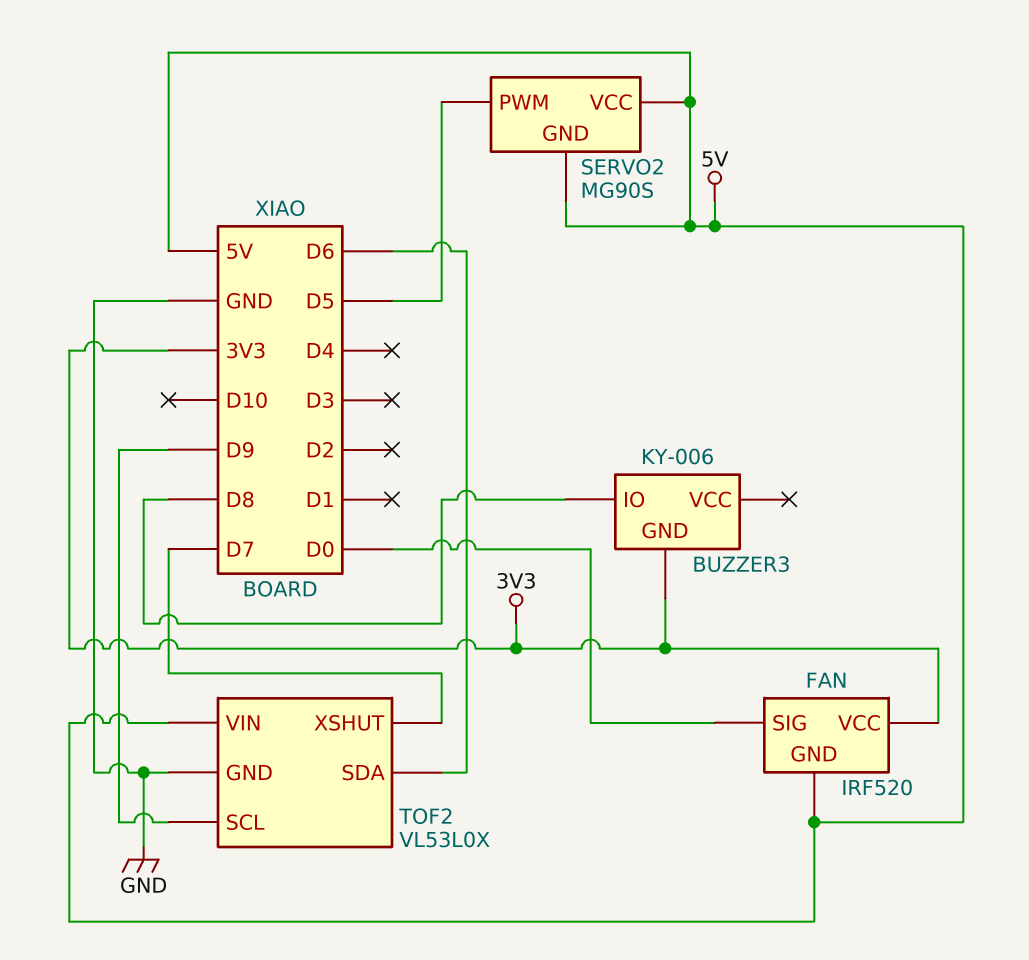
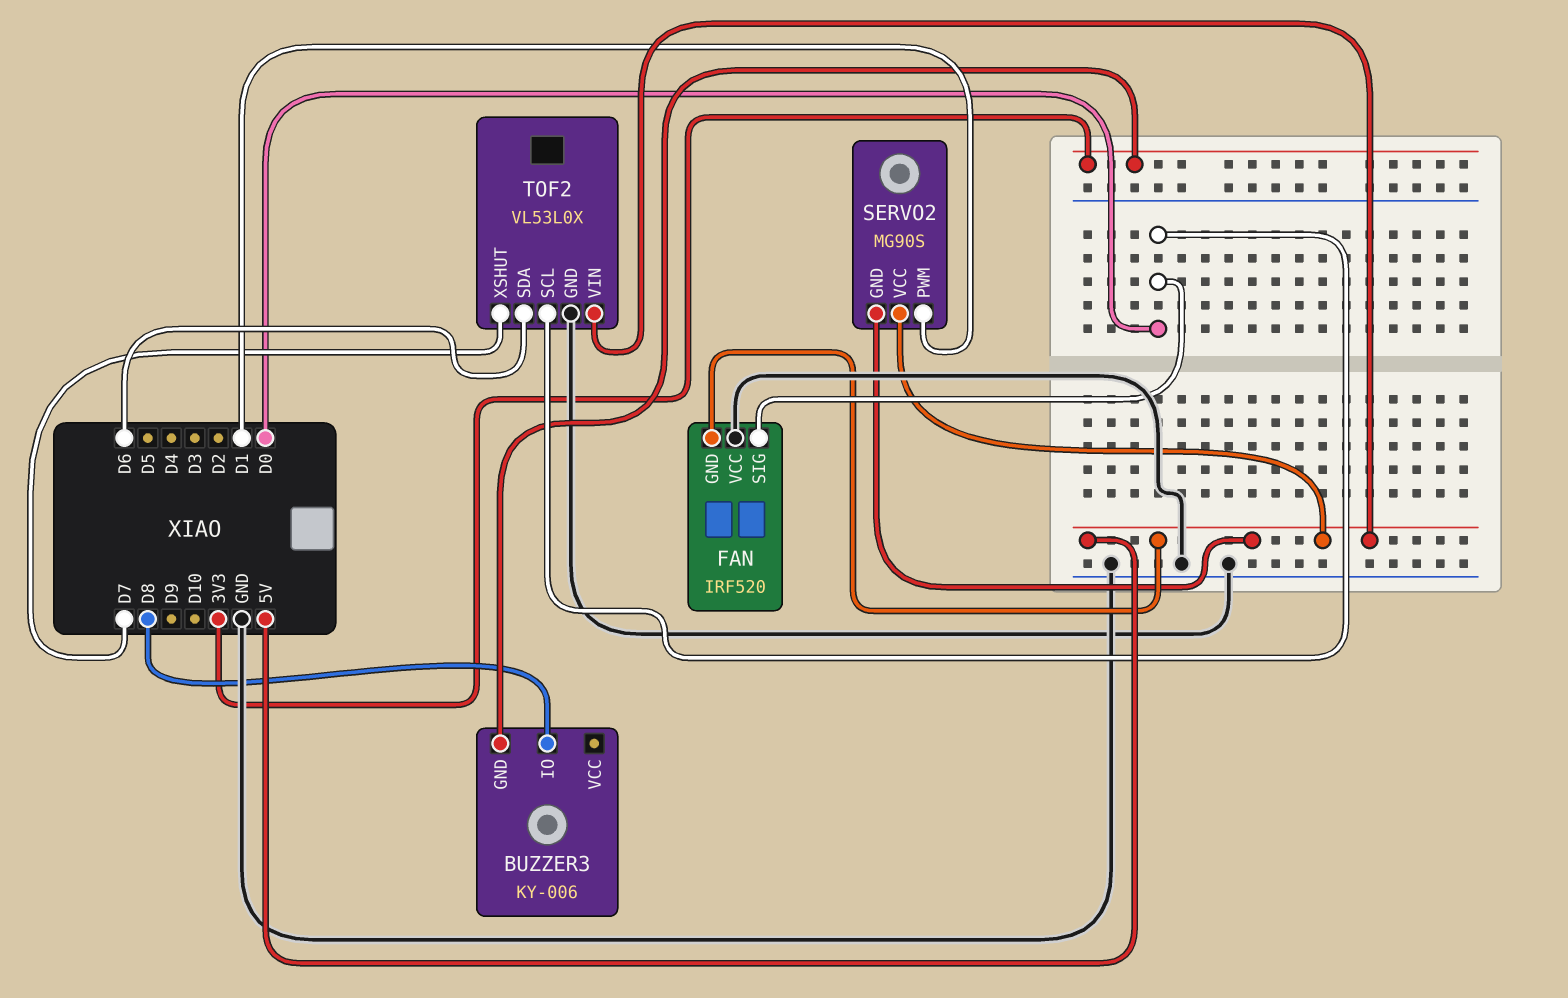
FAN pin VCC: 3V3 -> GND
SERVO2 pin PWM: D5 -> D1
TOF2 pin SCL: D9 -> D0

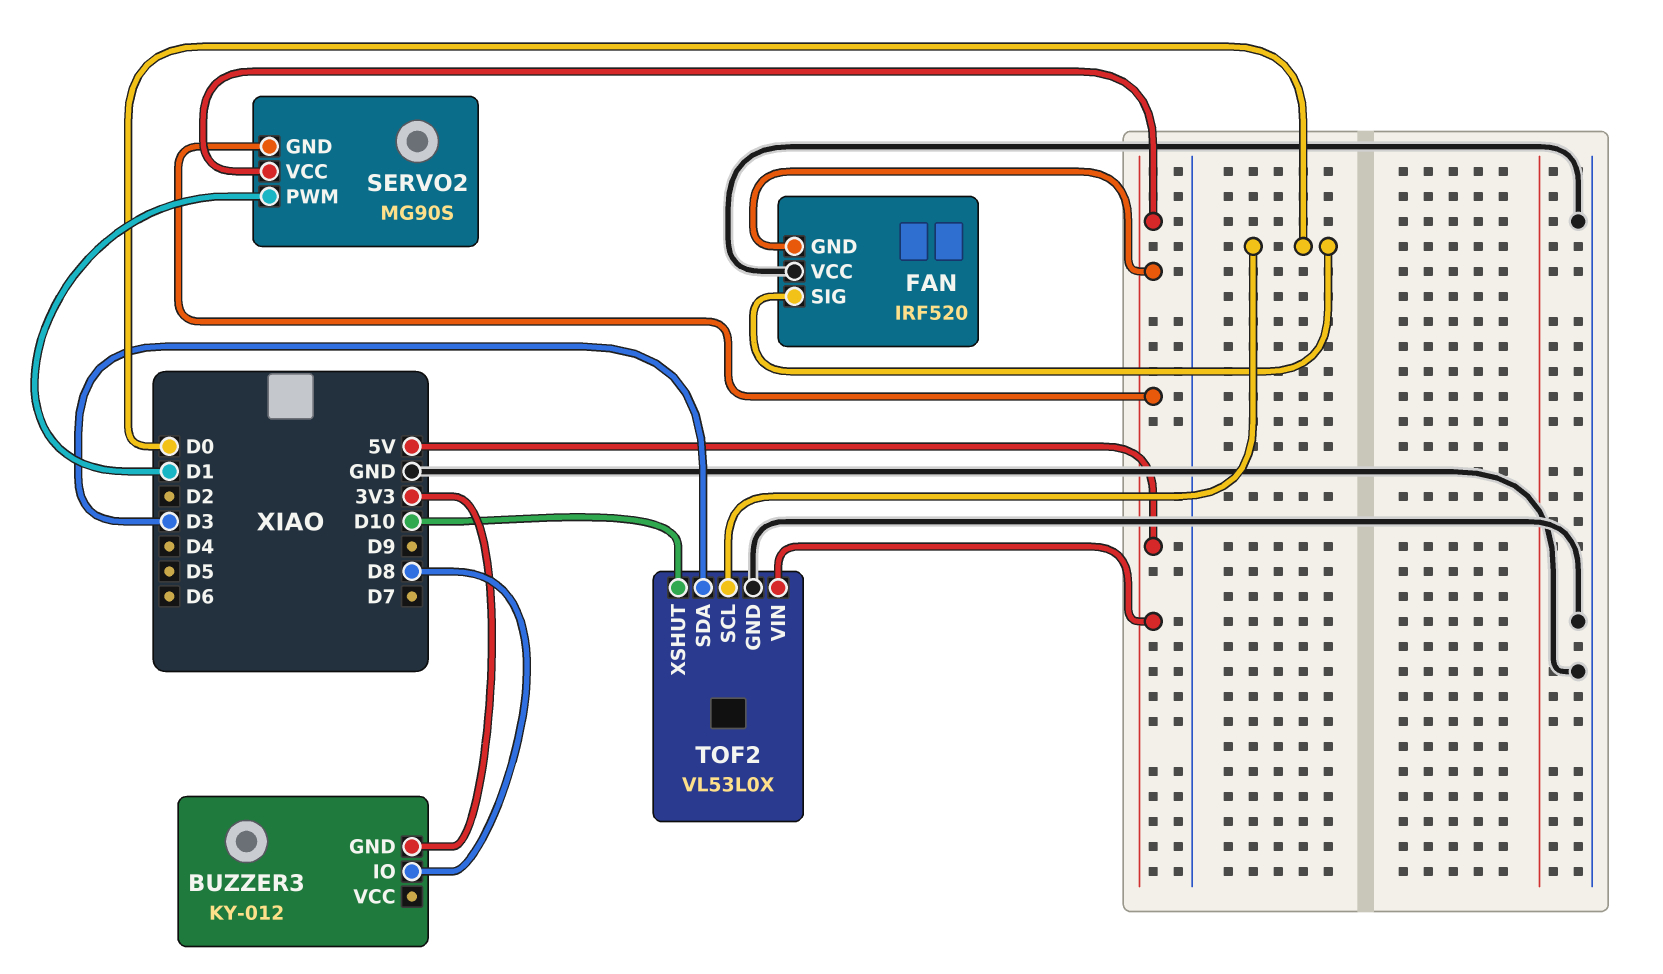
BUZZER3: KY-006 -> KY-012
TOF2 pin SDA: D6 -> D3
TOF2 pin XSHUT: D7 -> D10

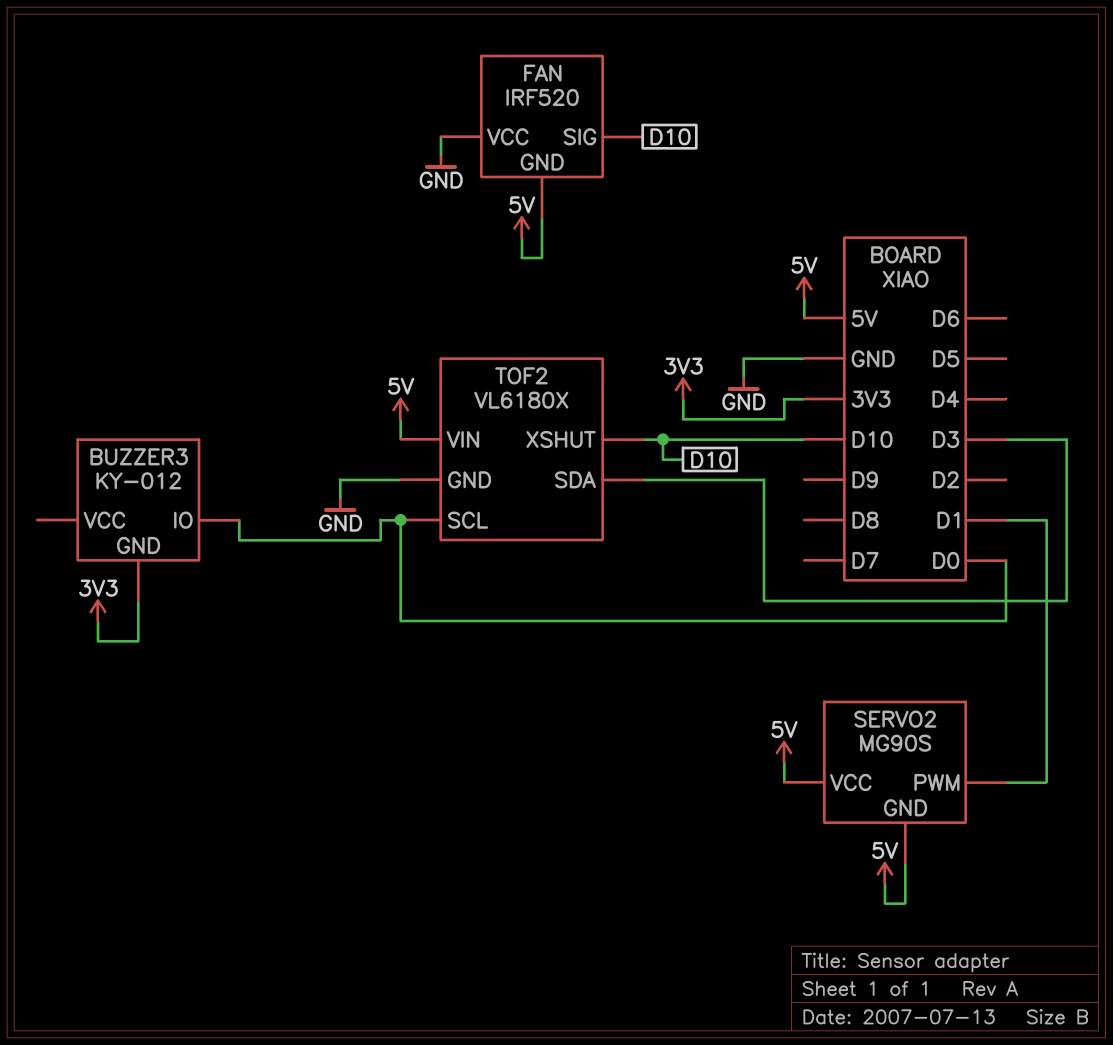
BUZZER3 pin IO: D8 -> D0
FAN pin SIG: D0 -> D10
TOF2: VL53L0X -> VL6180X

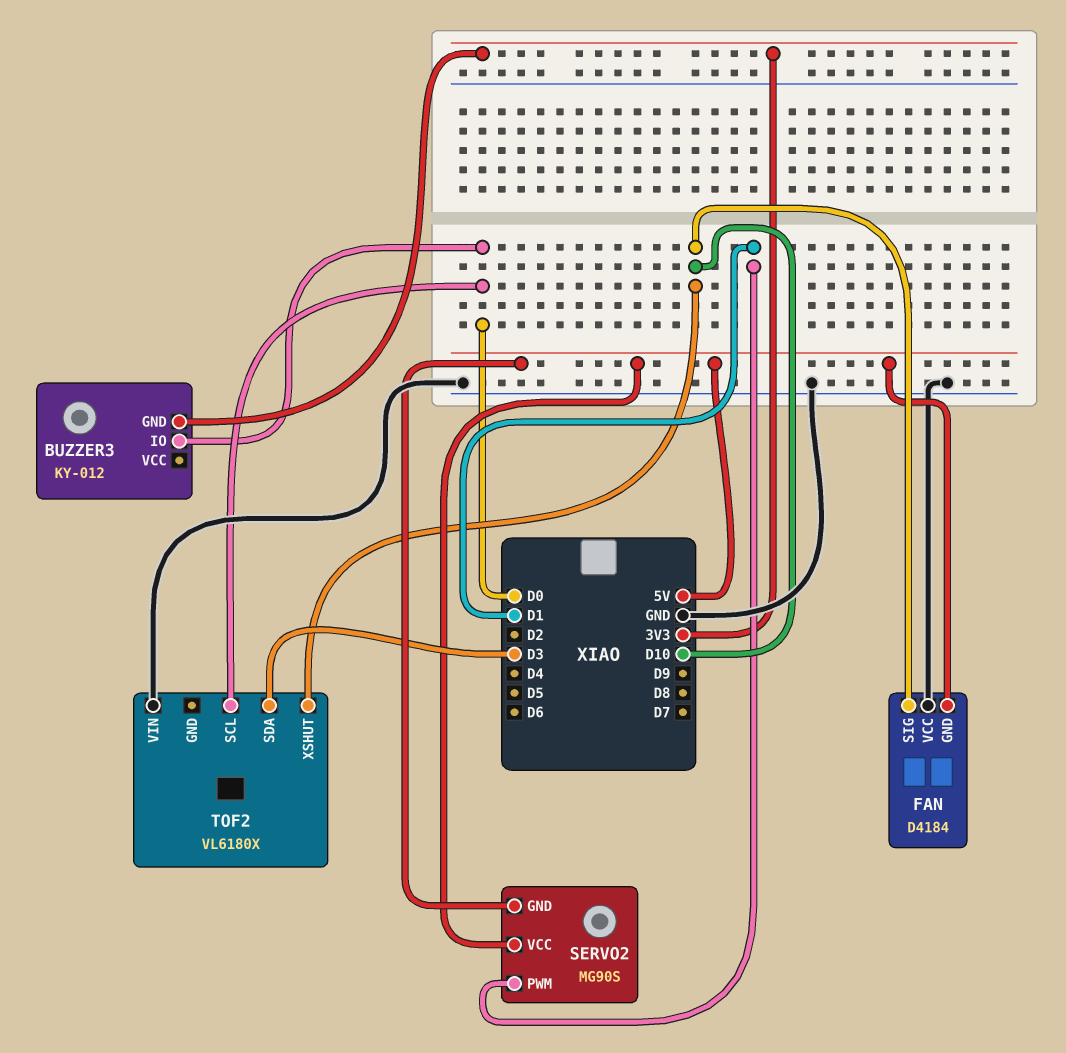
FAN: IRF520 -> D4184
TOF2 pin GND: GND -> none
TOF2 pin VIN: 5V -> GND

